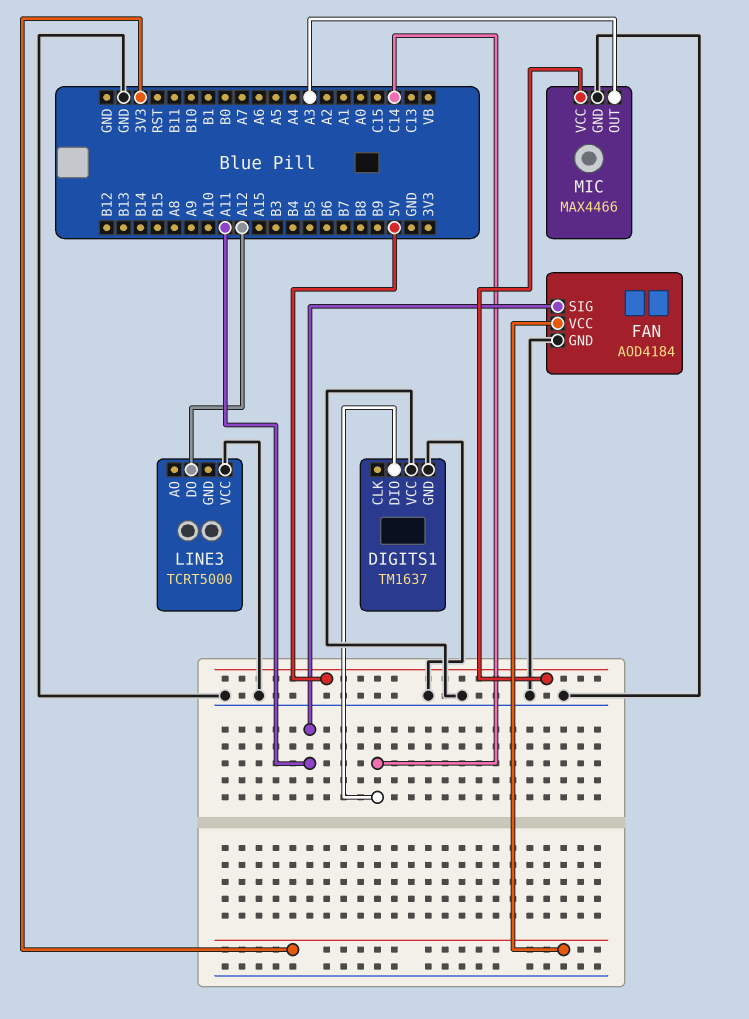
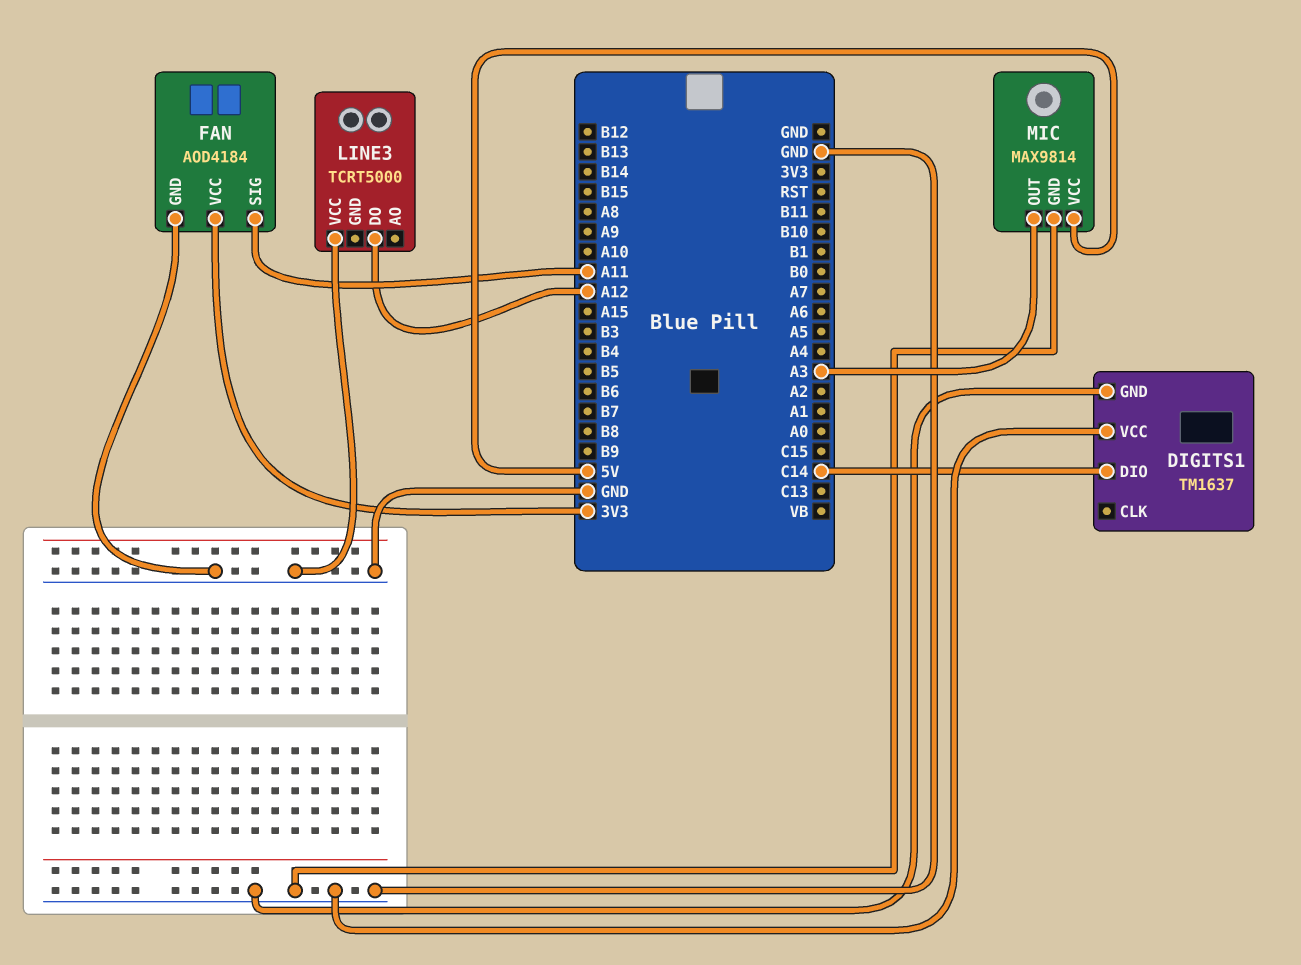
MIC: MAX4466 -> MAX9814

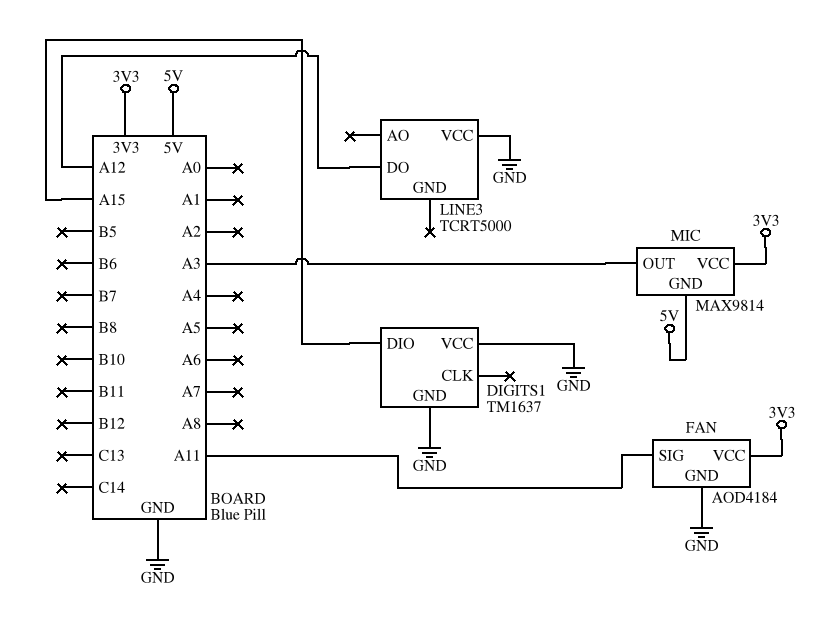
DIGITS1 pin DIO: C14 -> A15
MIC pin GND: GND -> 5V
MIC pin VCC: 5V -> 3V3

